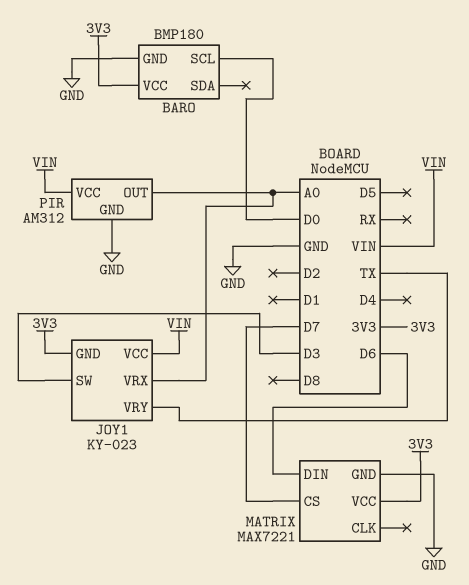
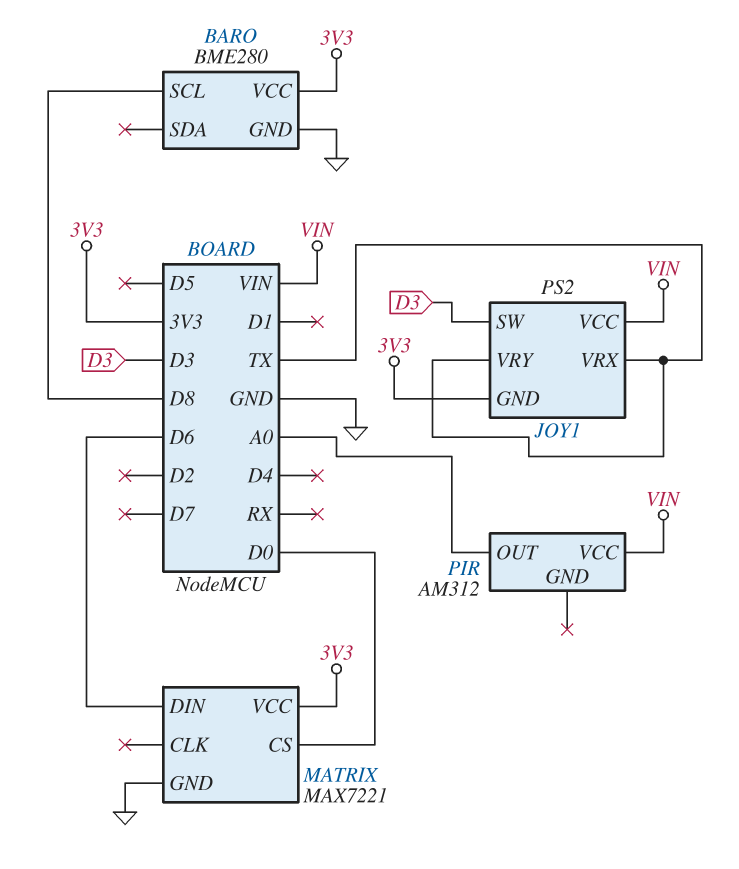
BARO: BMP180 -> BME280
BARO pin SCL: D0 -> D8
JOY1: KY-023 -> PS2
JOY1 pin VRX: A0 -> TX
MATRIX pin CS: D7 -> D0
PIR pin GND: GND -> none

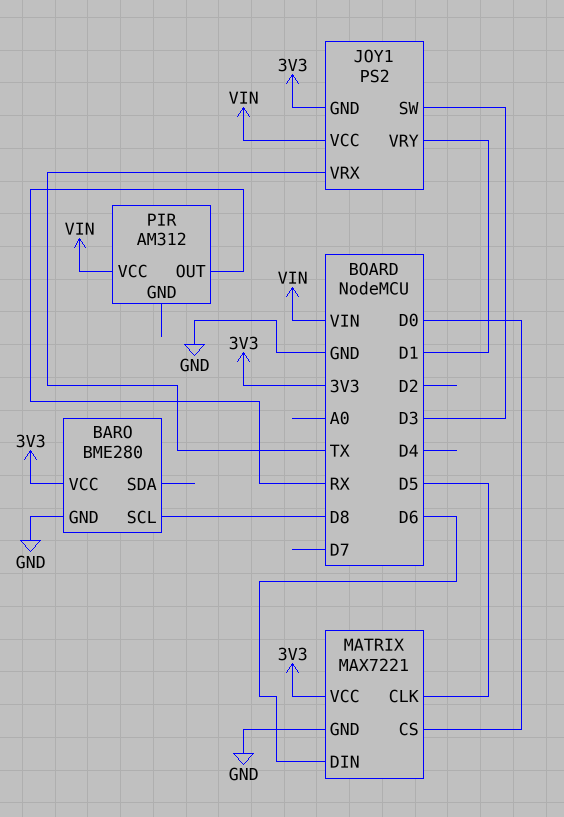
JOY1 pin VRY: TX -> D1
MATRIX pin CLK: none -> D5
PIR pin OUT: A0 -> RX

